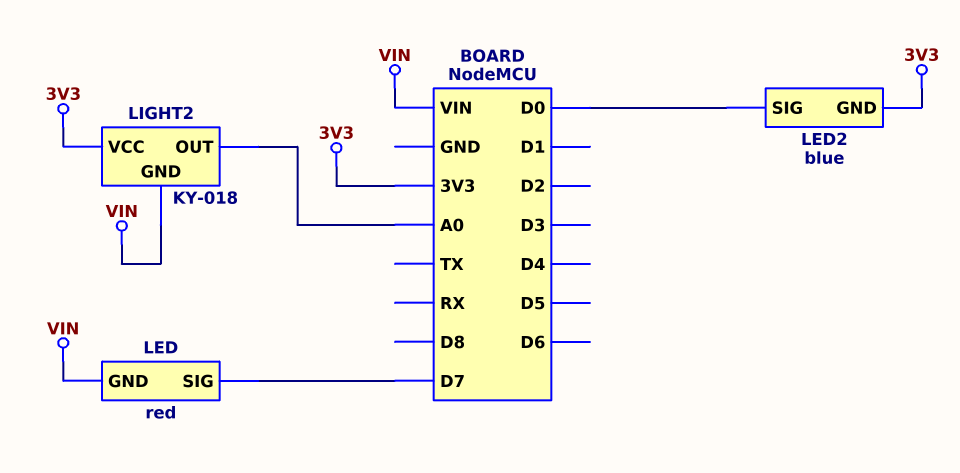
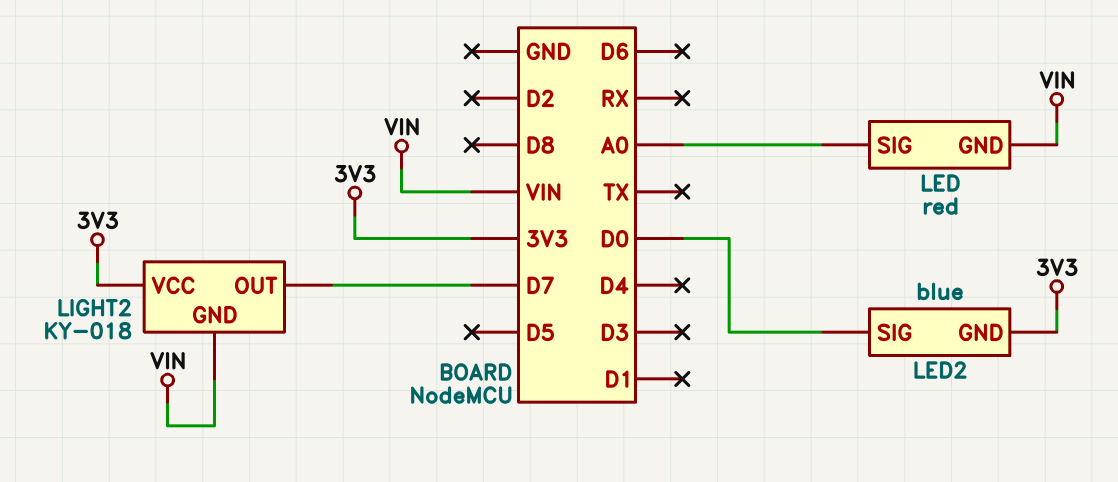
LED pin SIG: D7 -> A0
LIGHT2 pin OUT: A0 -> D7

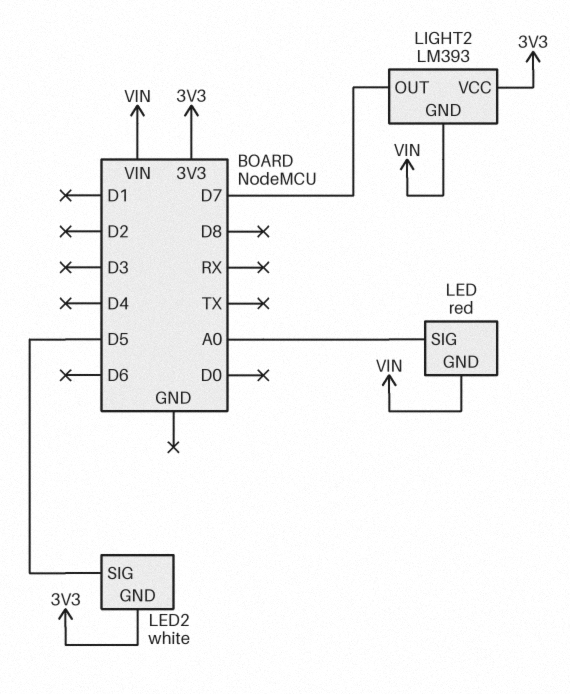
LED2: blue -> white
LED2 pin SIG: D0 -> D5
LIGHT2: KY-018 -> LM393

